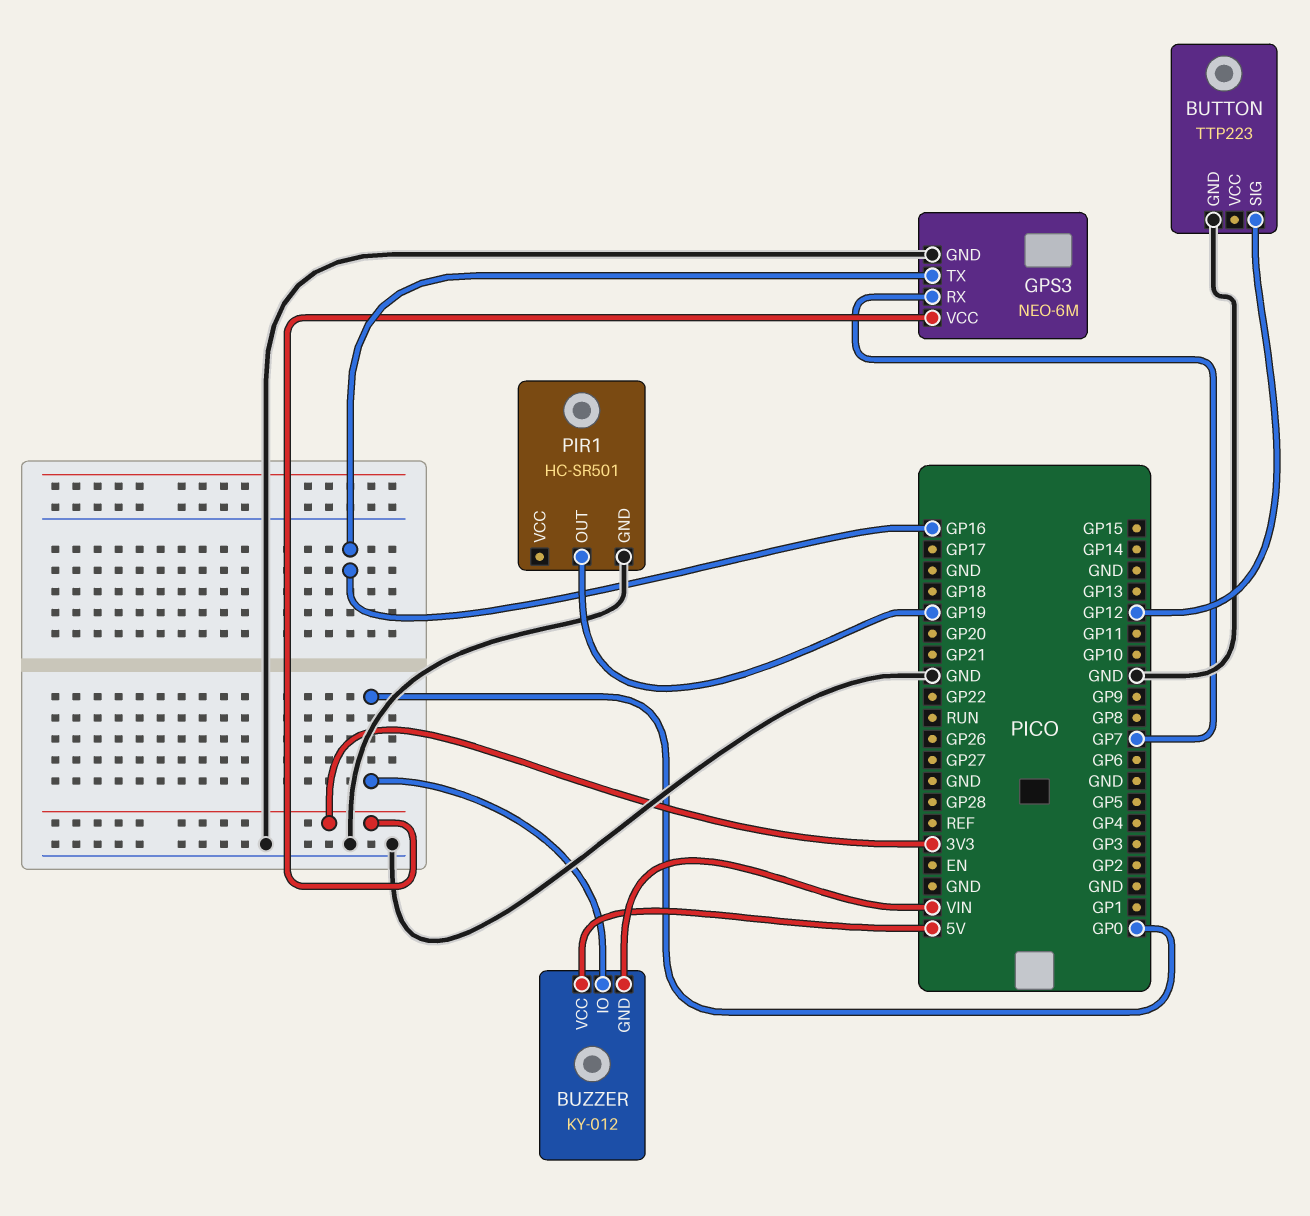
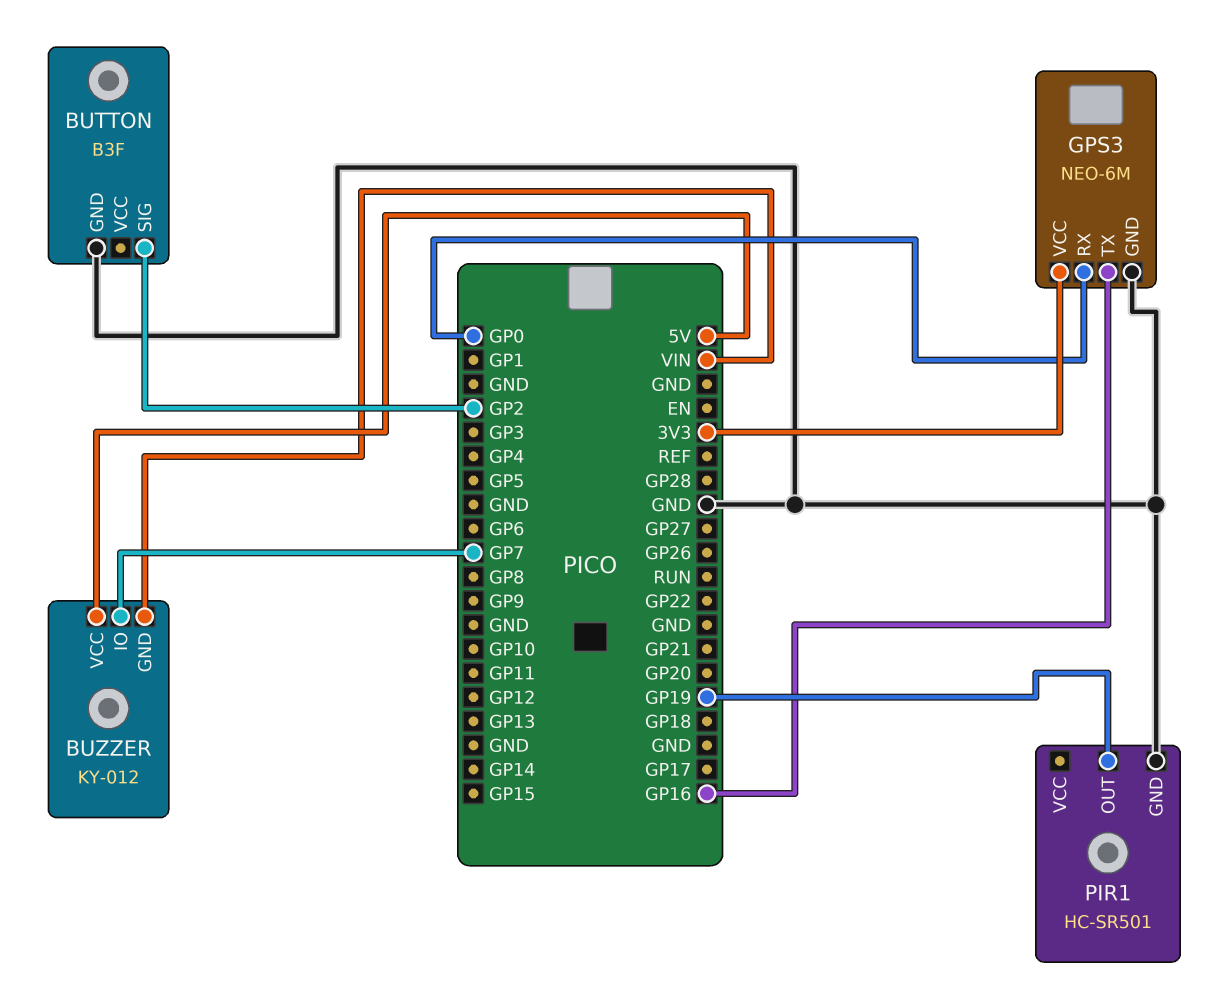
BUTTON: TTP223 -> B3F
BUTTON pin SIG: GP12 -> GP2
BUZZER pin IO: GP0 -> GP7
GPS3 pin RX: GP7 -> GP0

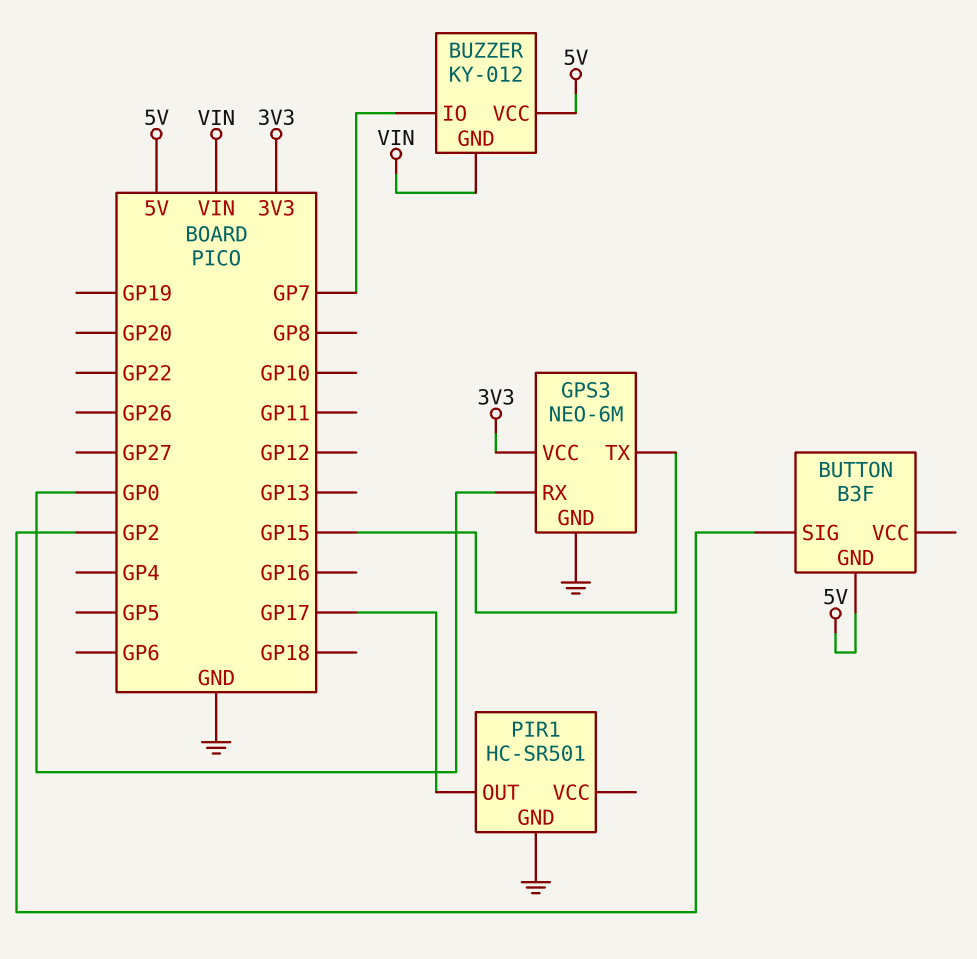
BUTTON pin GND: GND -> 5V
GPS3 pin TX: GP16 -> GP15
PIR1 pin OUT: GP19 -> GP17

